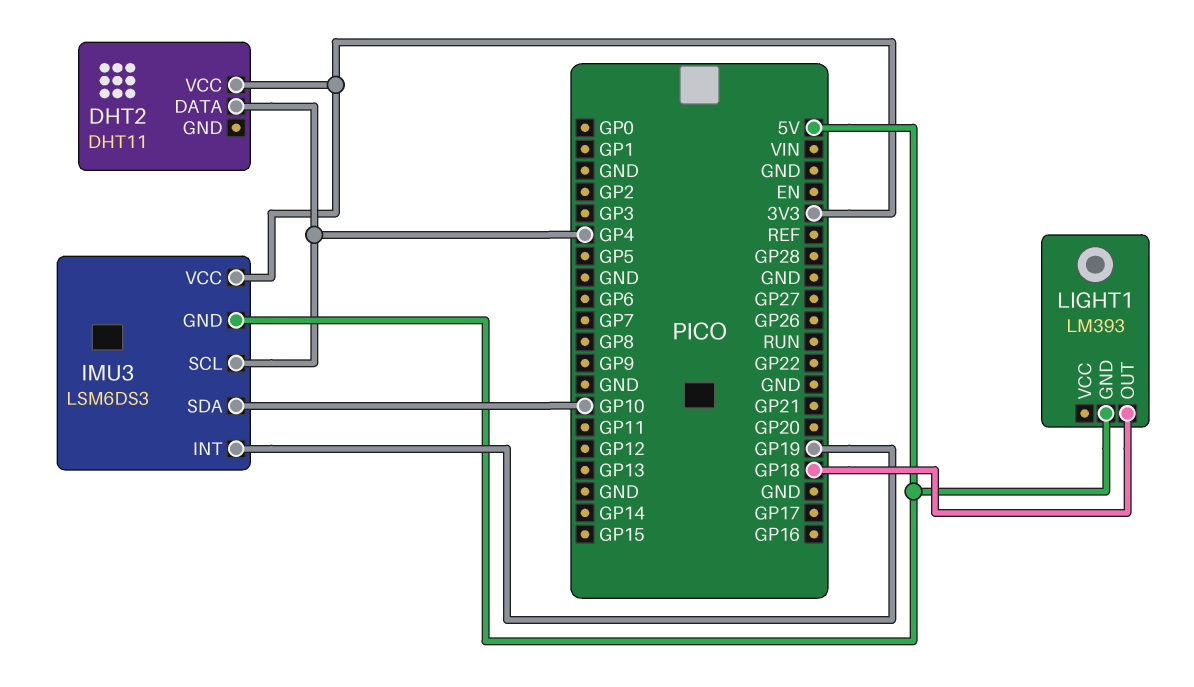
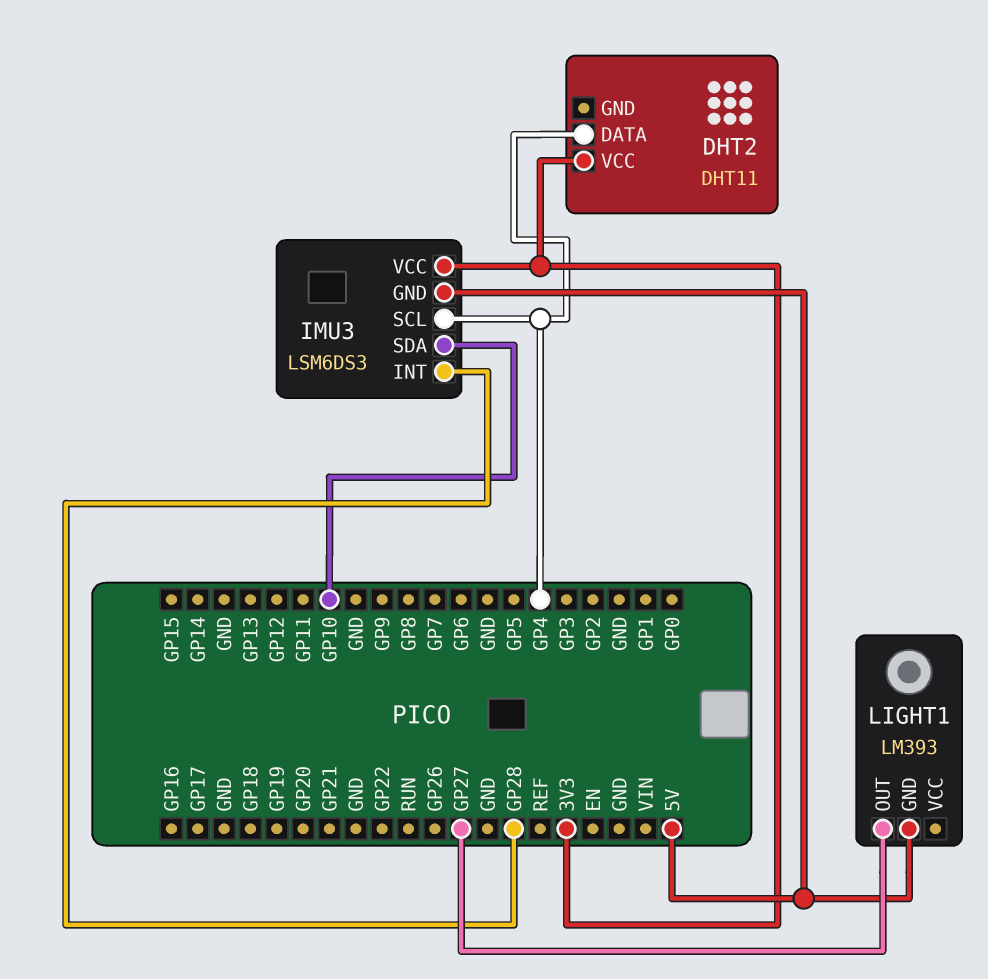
IMU3 pin INT: GP19 -> GP28
LIGHT1 pin OUT: GP18 -> GP27

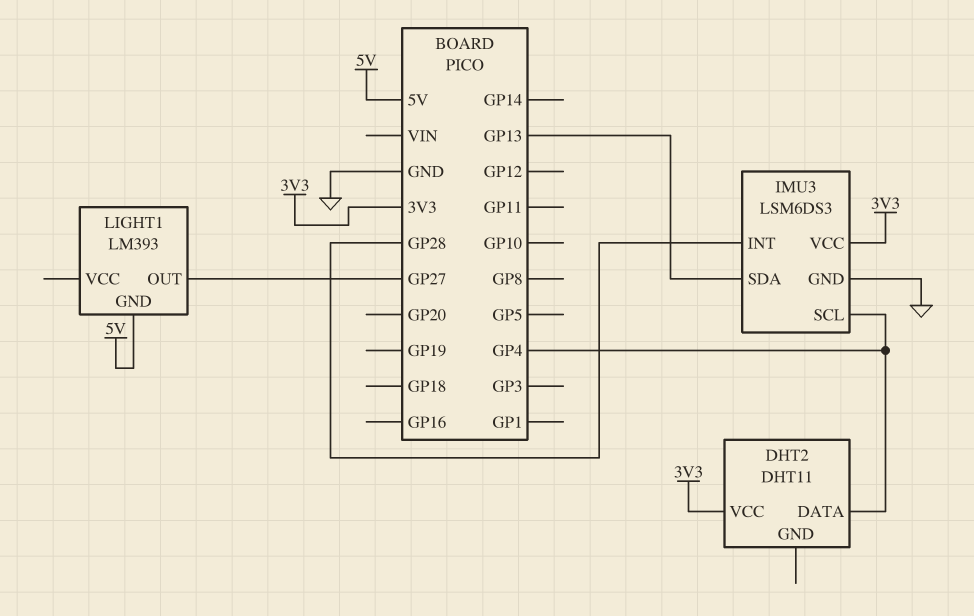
IMU3 pin GND: 5V -> GND
IMU3 pin SDA: GP10 -> GP13

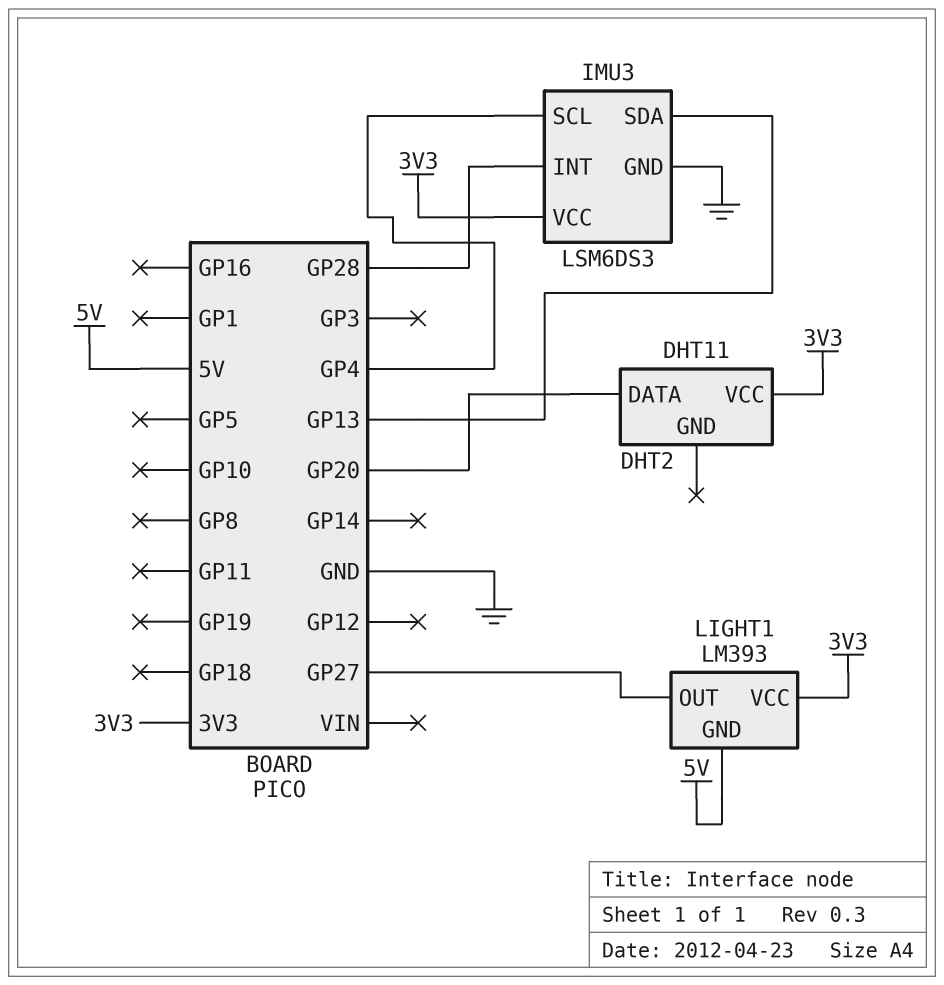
DHT2 pin DATA: GP4 -> GP20
LIGHT1 pin VCC: none -> 3V3

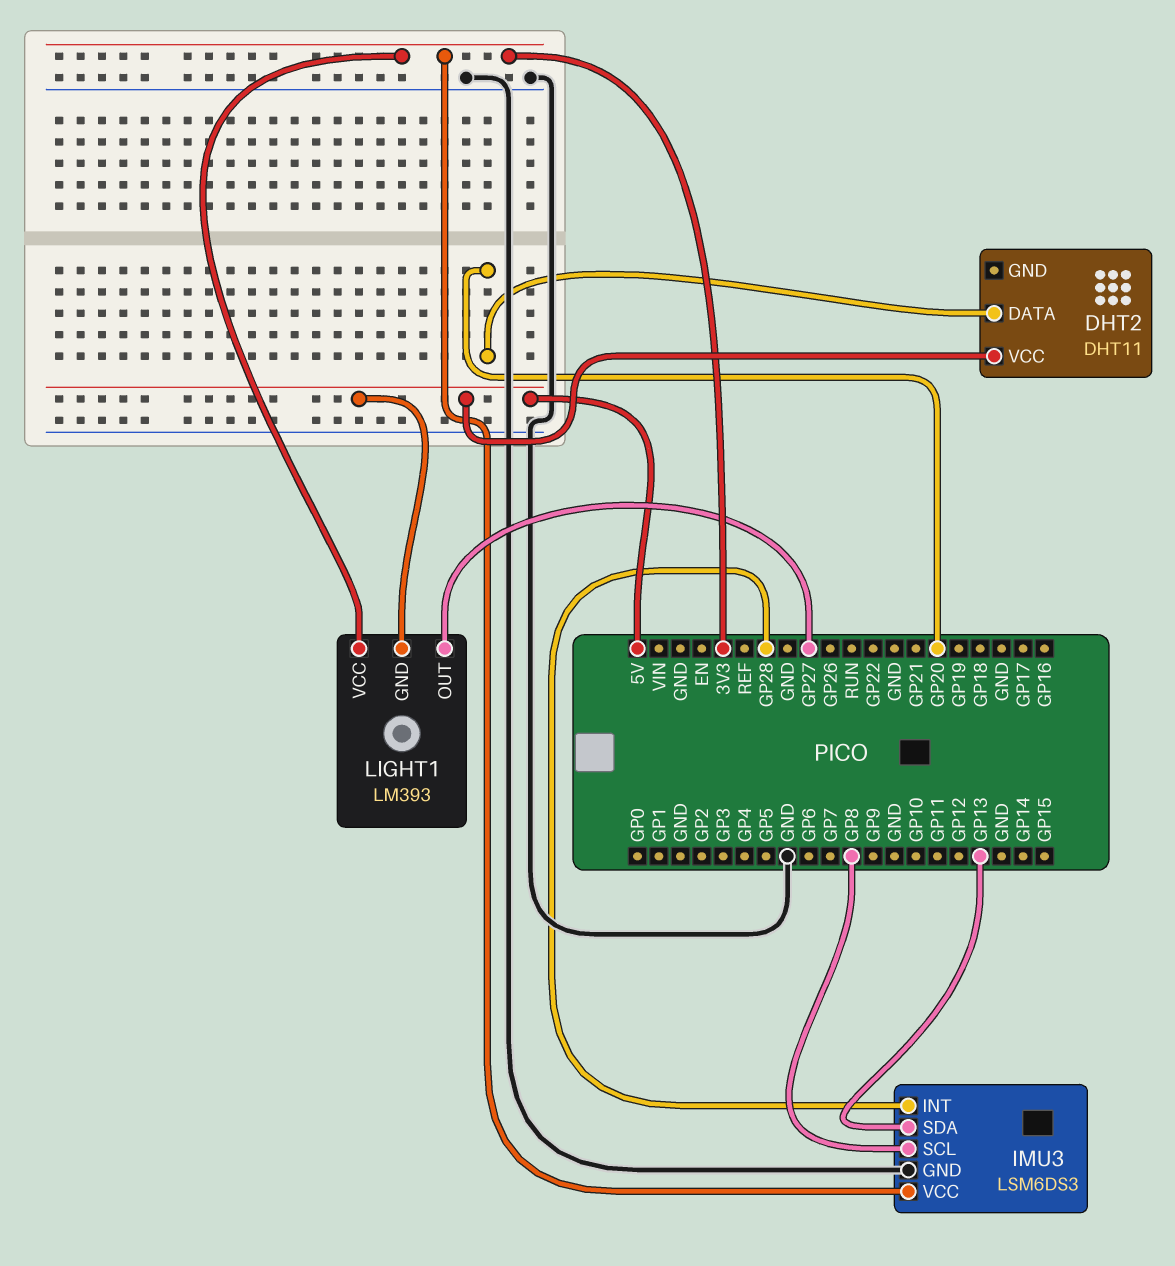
DHT2 pin VCC: 3V3 -> 5V
IMU3 pin SCL: GP4 -> GP8

